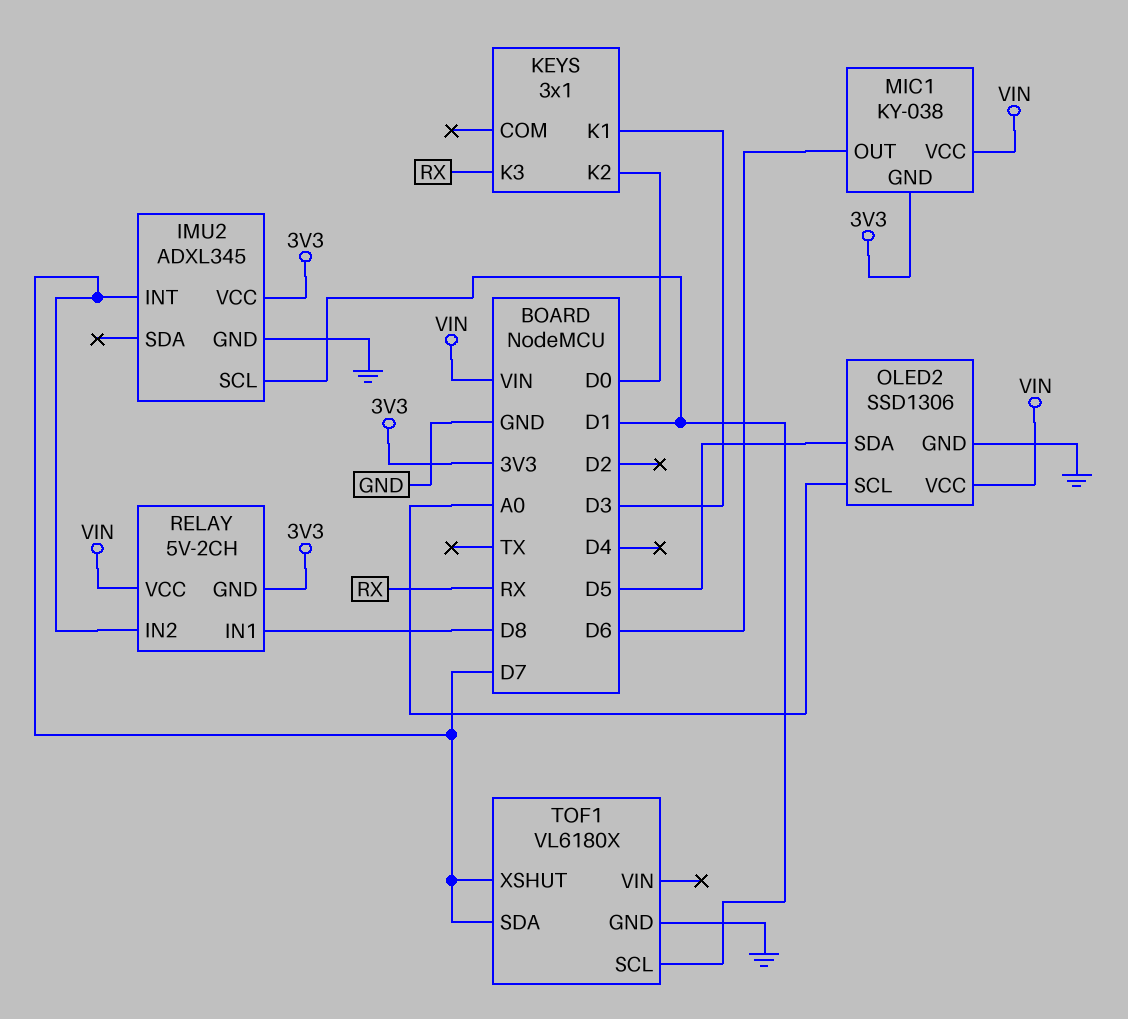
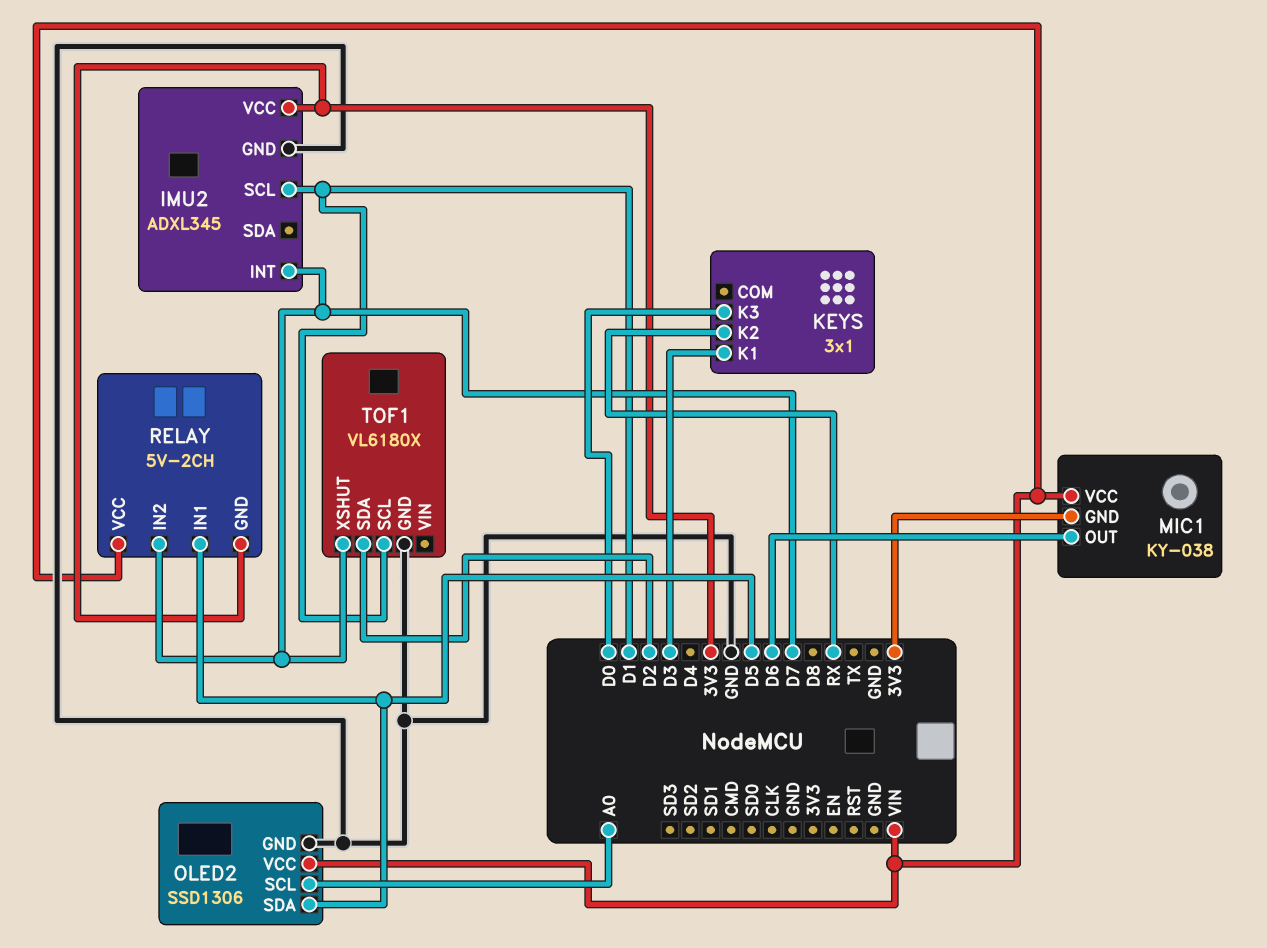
KEYS pin K2: D0 -> RX
KEYS pin K3: RX -> D0
RELAY pin IN1: D8 -> D5
TOF1 pin SDA: D7 -> D2

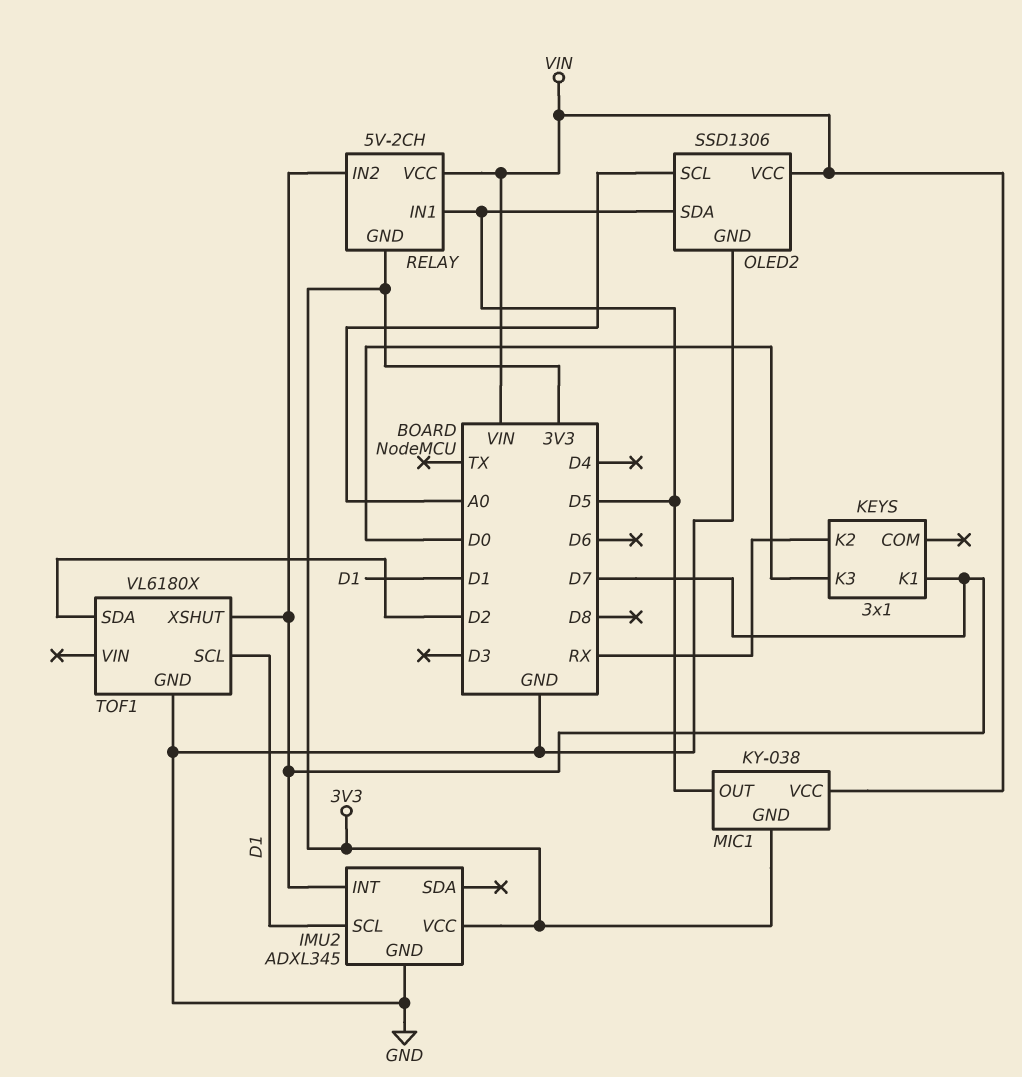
KEYS pin K1: D3 -> D7
MIC1 pin OUT: D6 -> D5

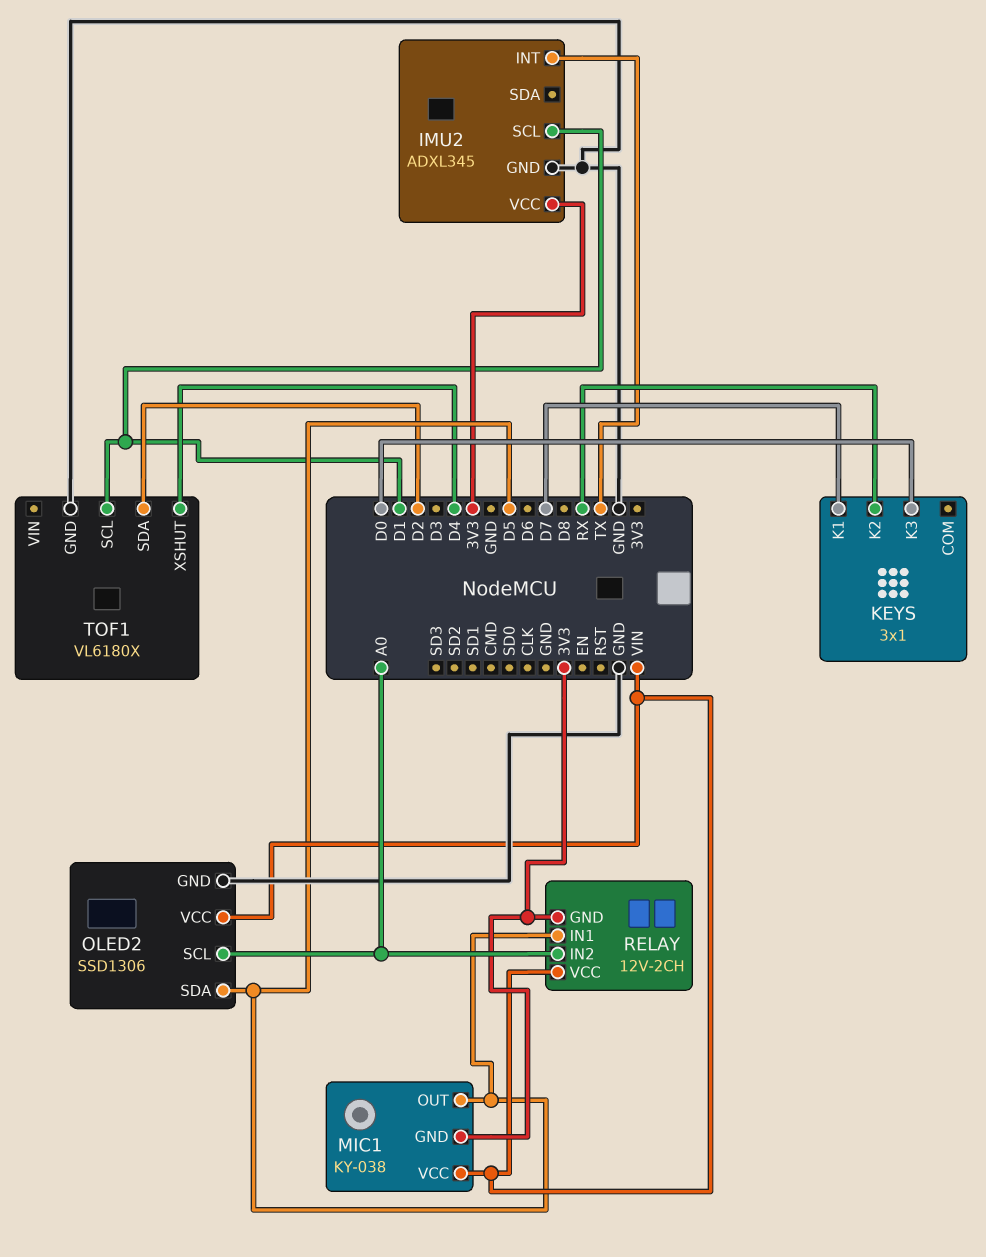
IMU2 pin INT: D7 -> TX
RELAY: 5V-2CH -> 12V-2CH
RELAY pin IN2: D7 -> A0
TOF1 pin XSHUT: D7 -> D4

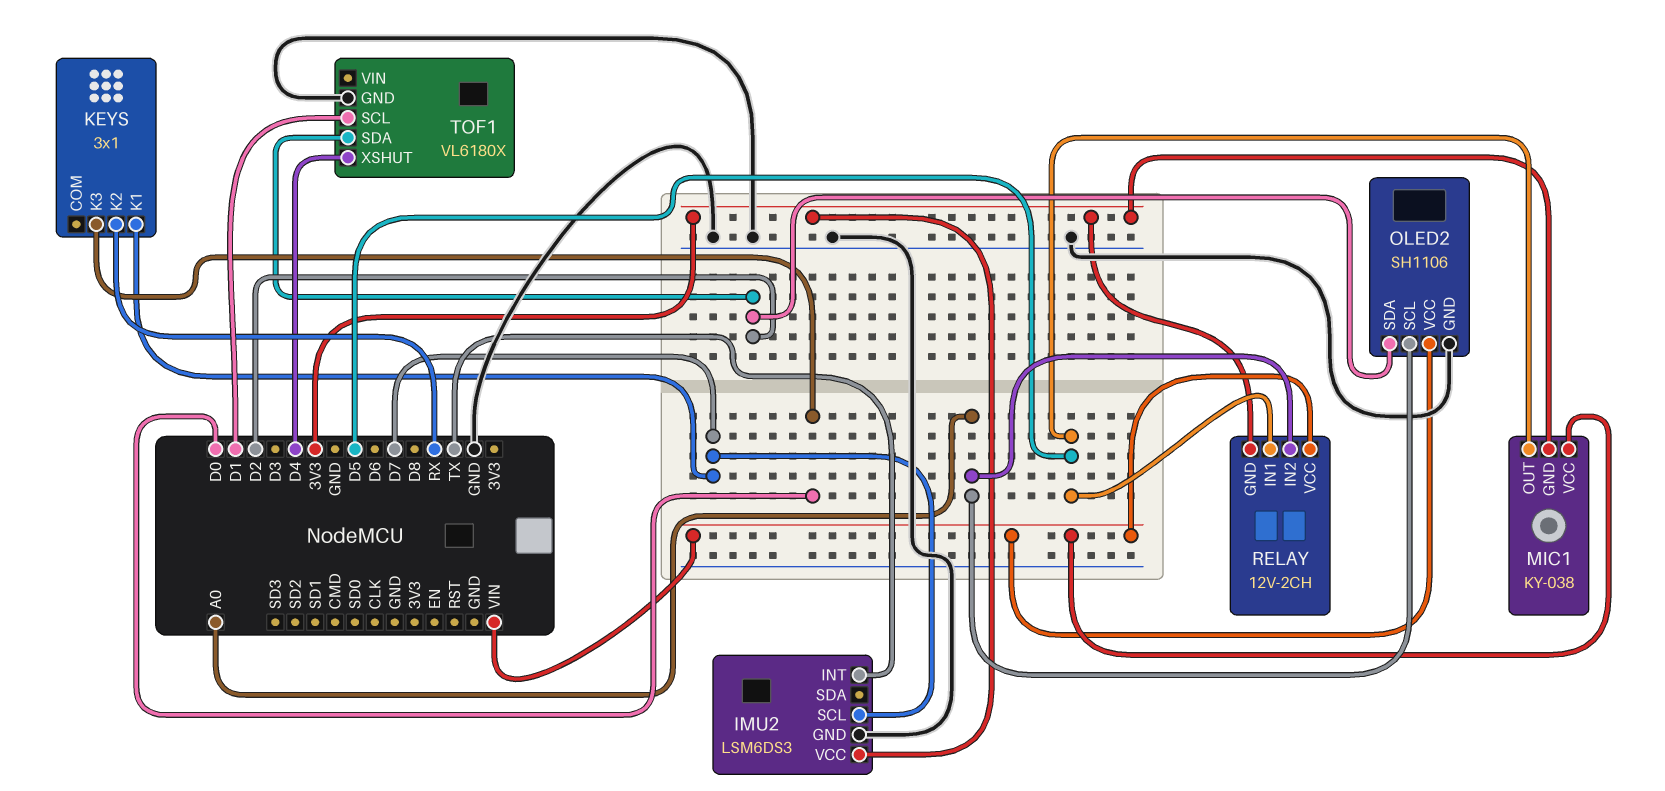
IMU2: ADXL345 -> LSM6DS3
IMU2 pin SCL: D1 -> D7
OLED2: SSD1306 -> SH1106
OLED2 pin SDA: D5 -> D2

